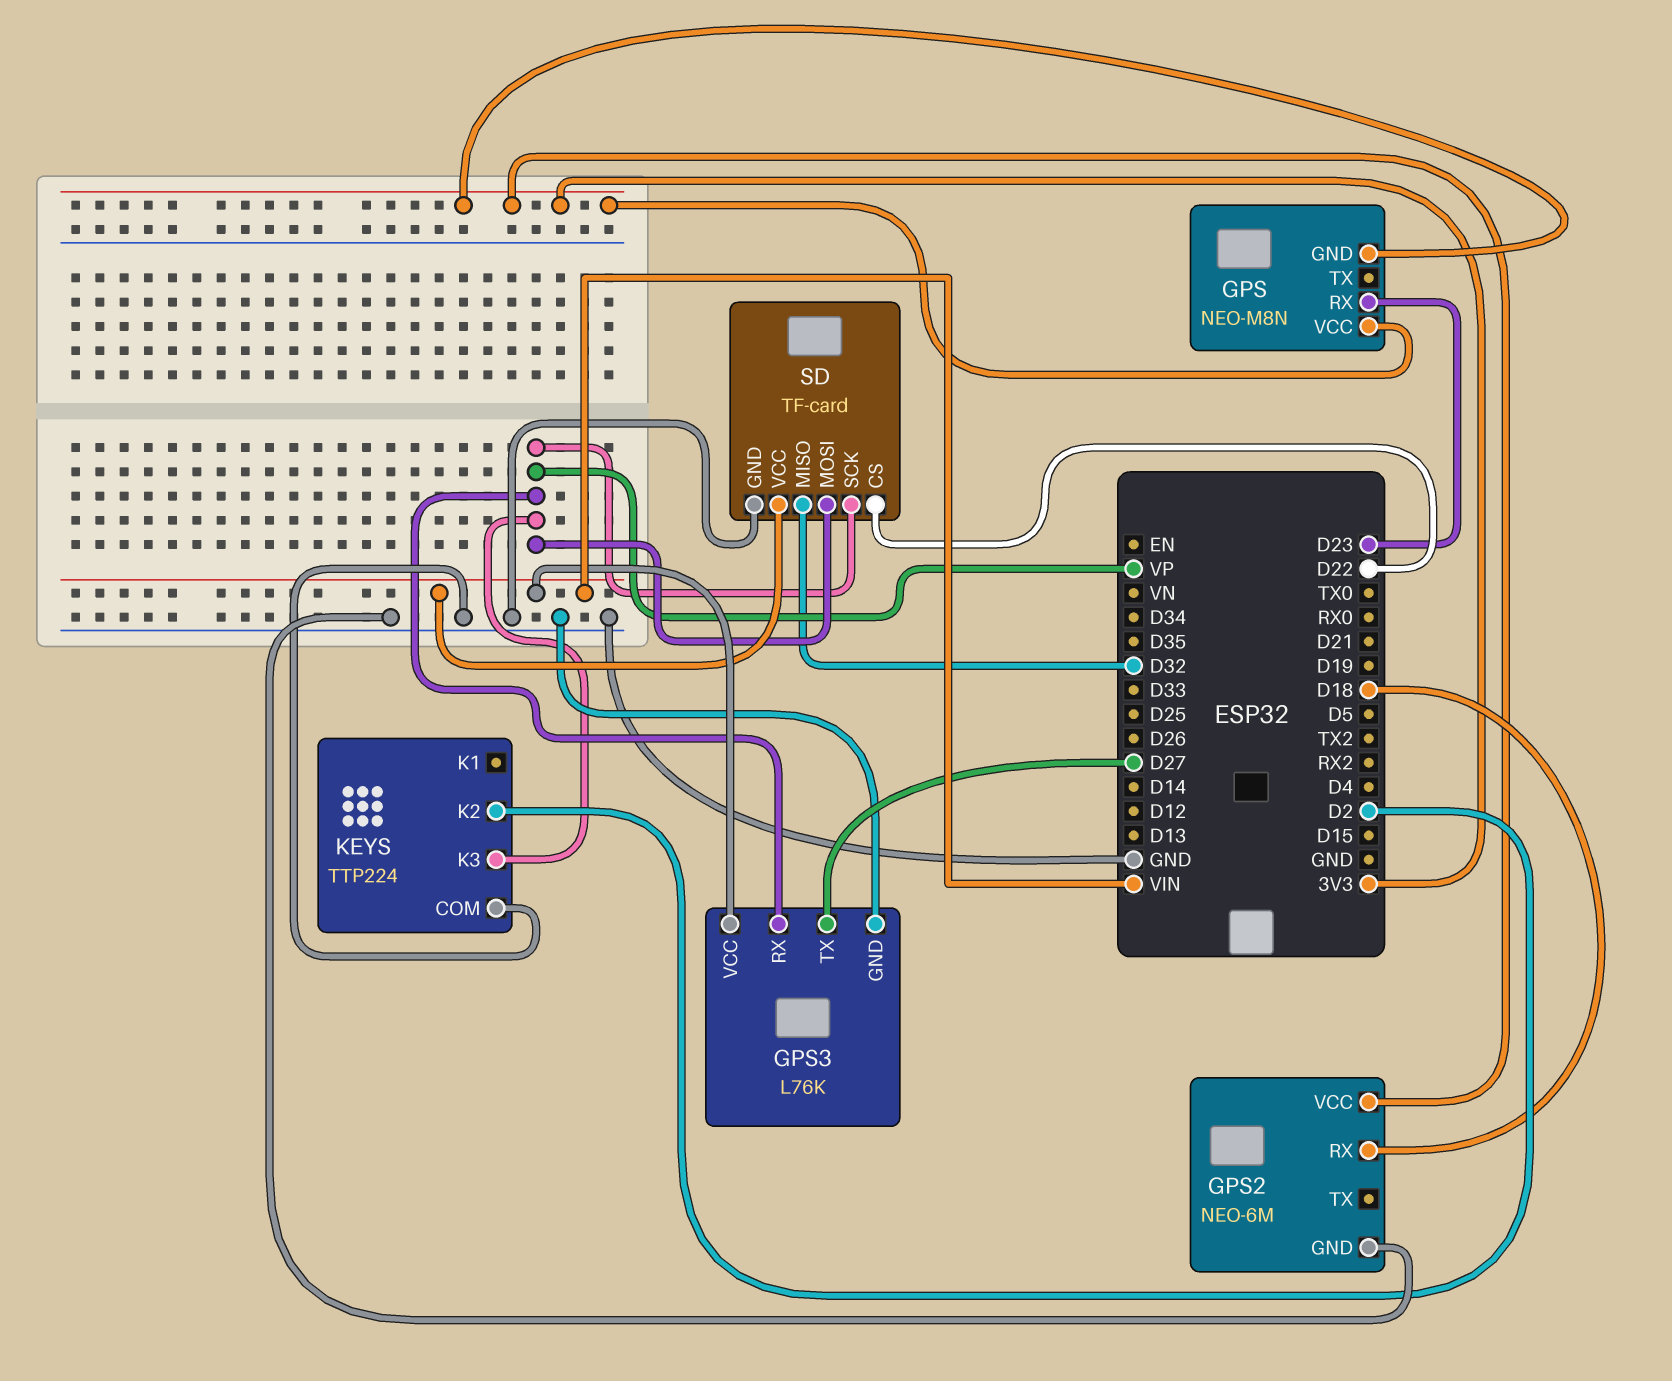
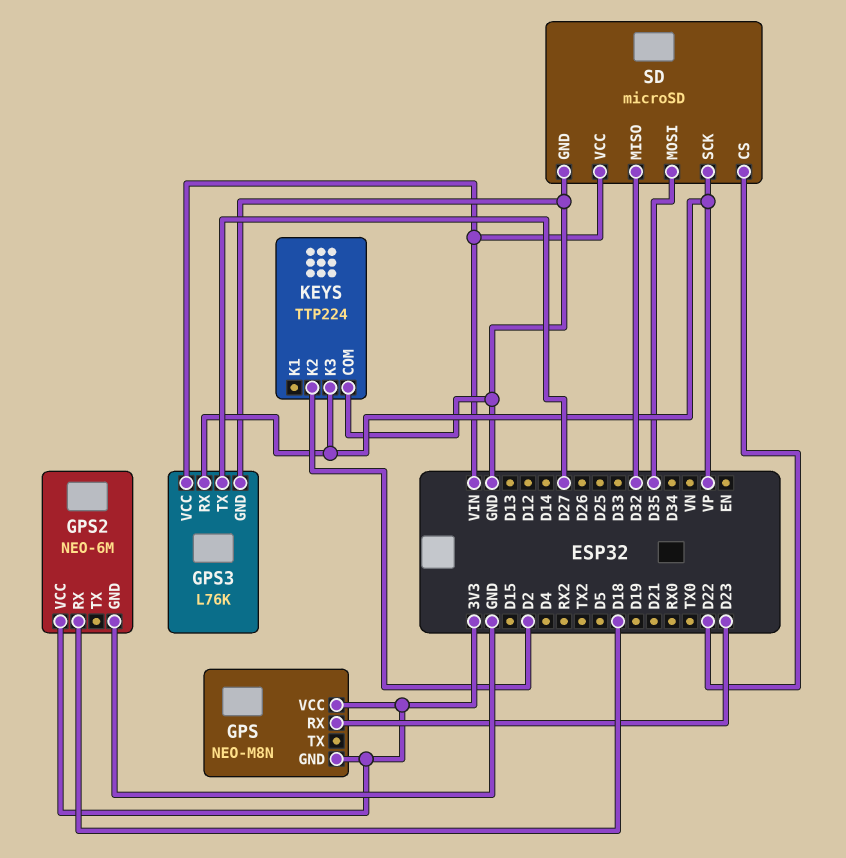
SD: TF-card -> microSD
SD pin MOSI: VP -> D35

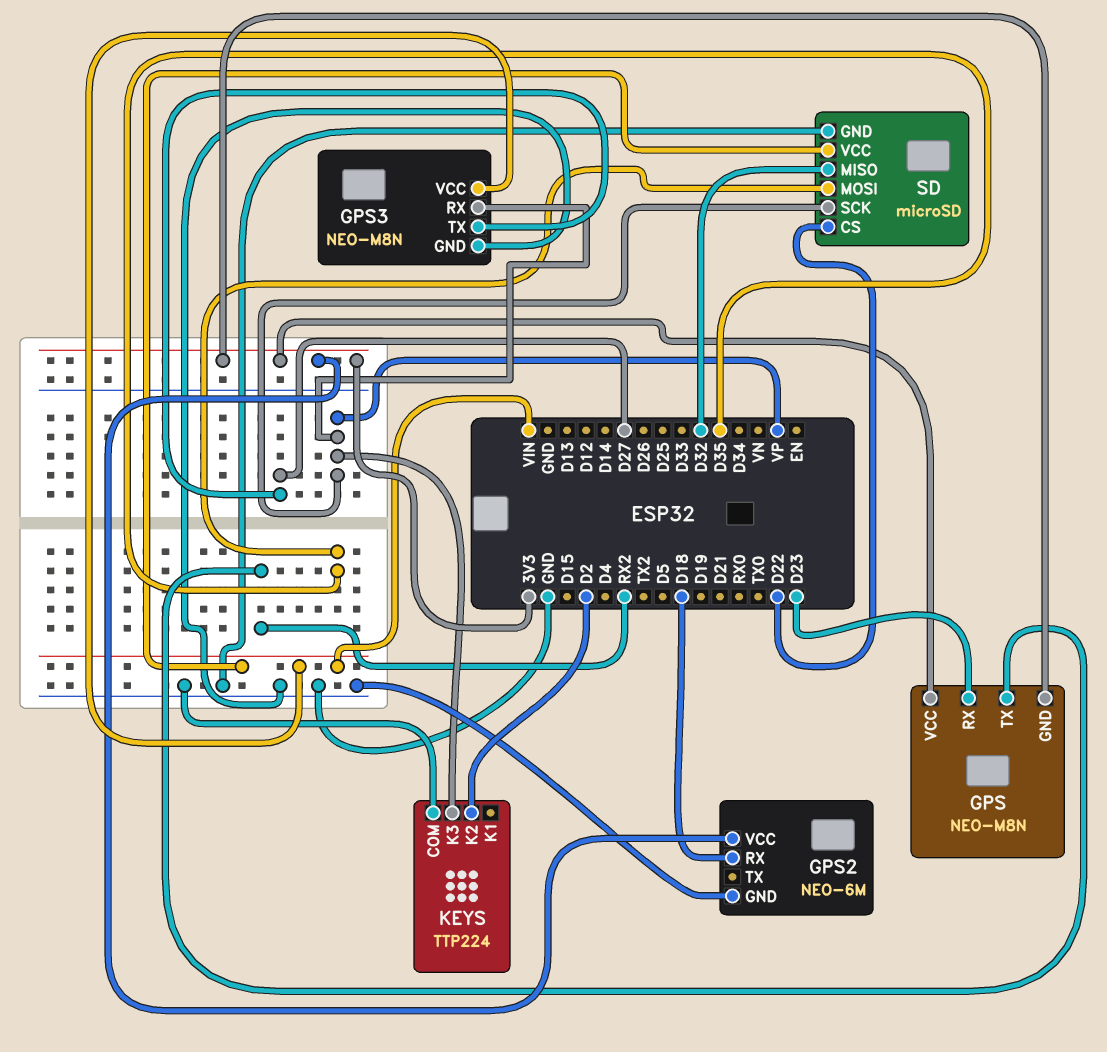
GPS pin TX: none -> RX2
GPS3: L76K -> NEO-M8N

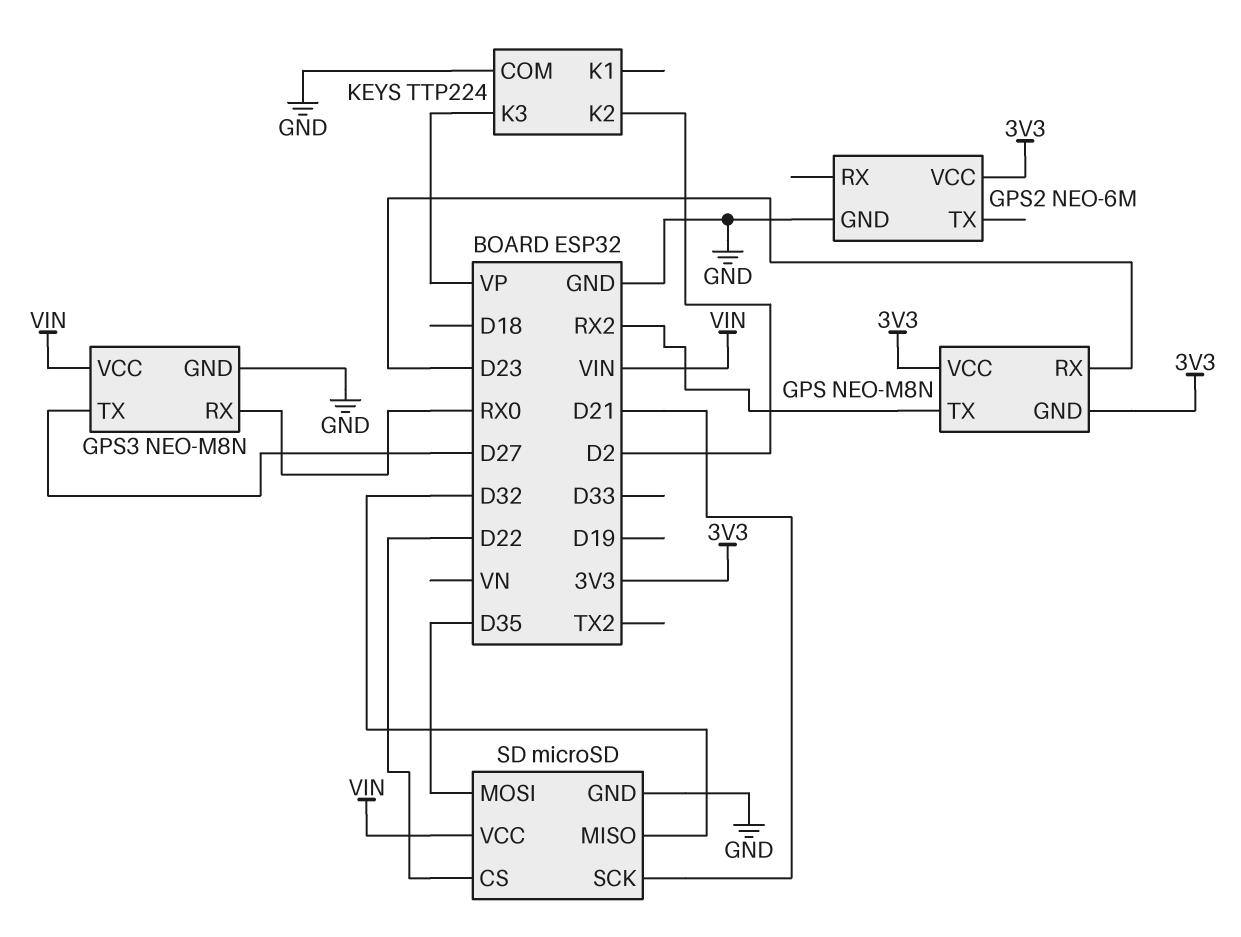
GPS2 pin RX: D18 -> none
GPS3 pin RX: VP -> RX0
SD pin SCK: VP -> D21

